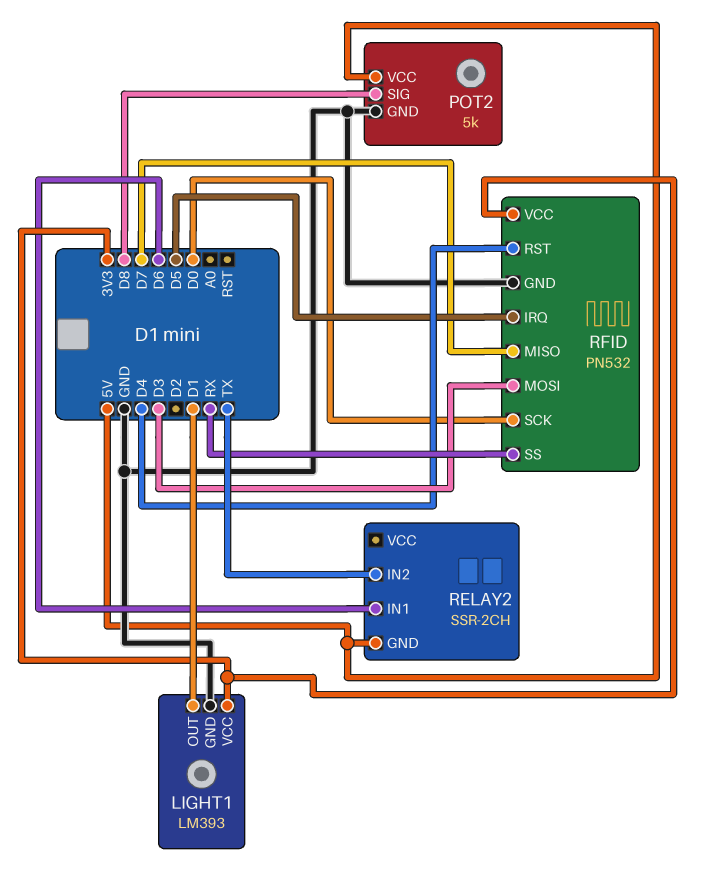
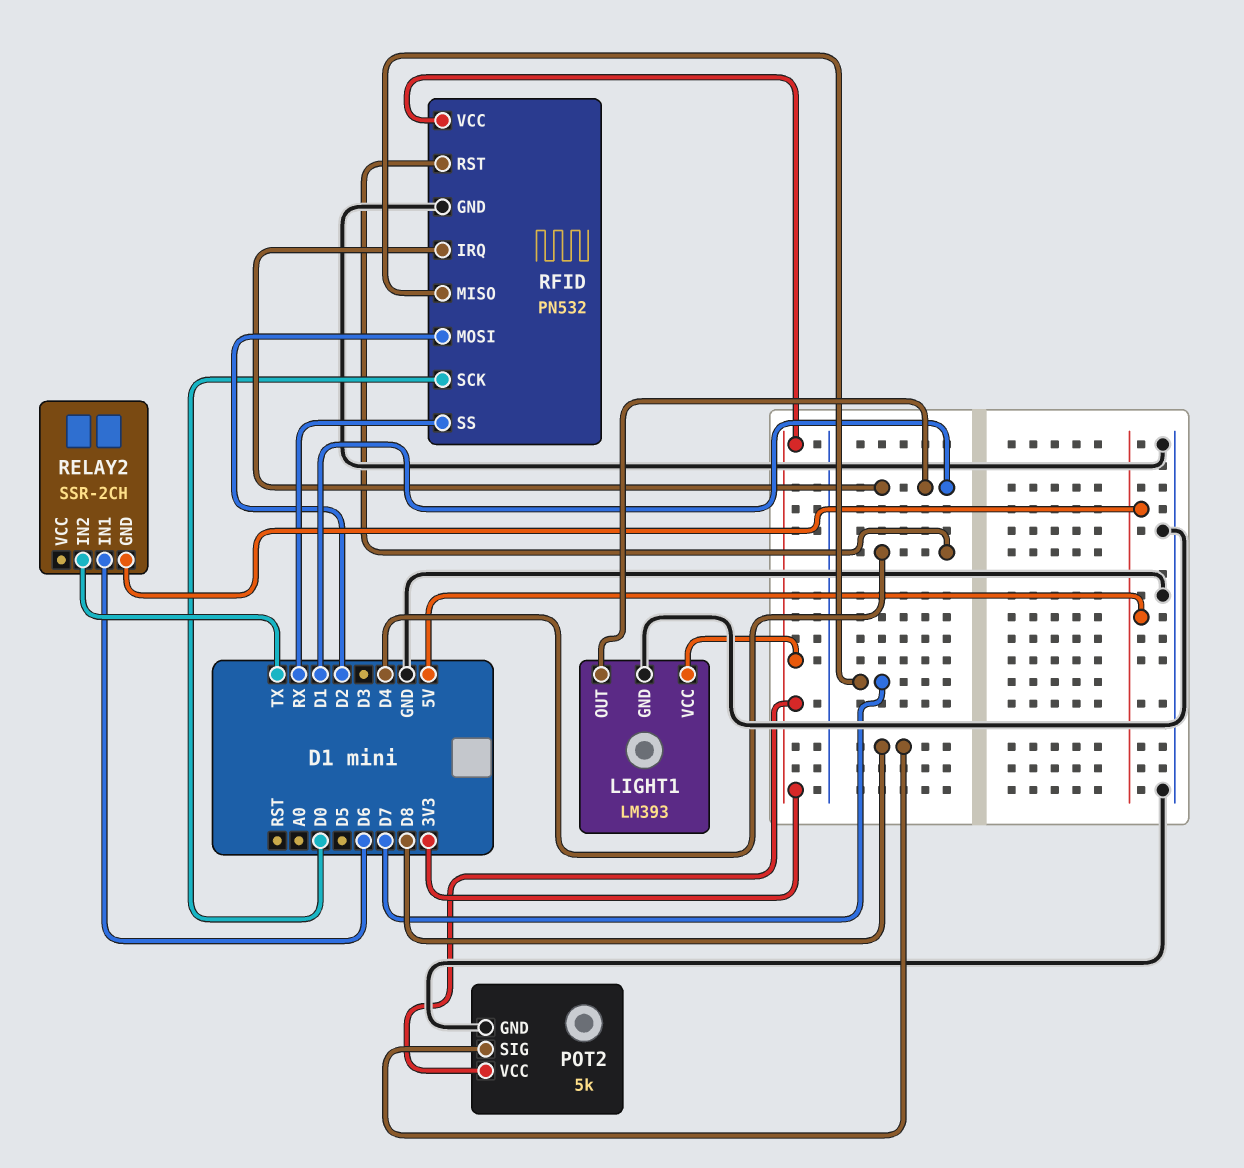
POT2 pin VCC: 5V -> 3V3
RFID pin IRQ: D5 -> D1
RFID pin MOSI: D3 -> D2

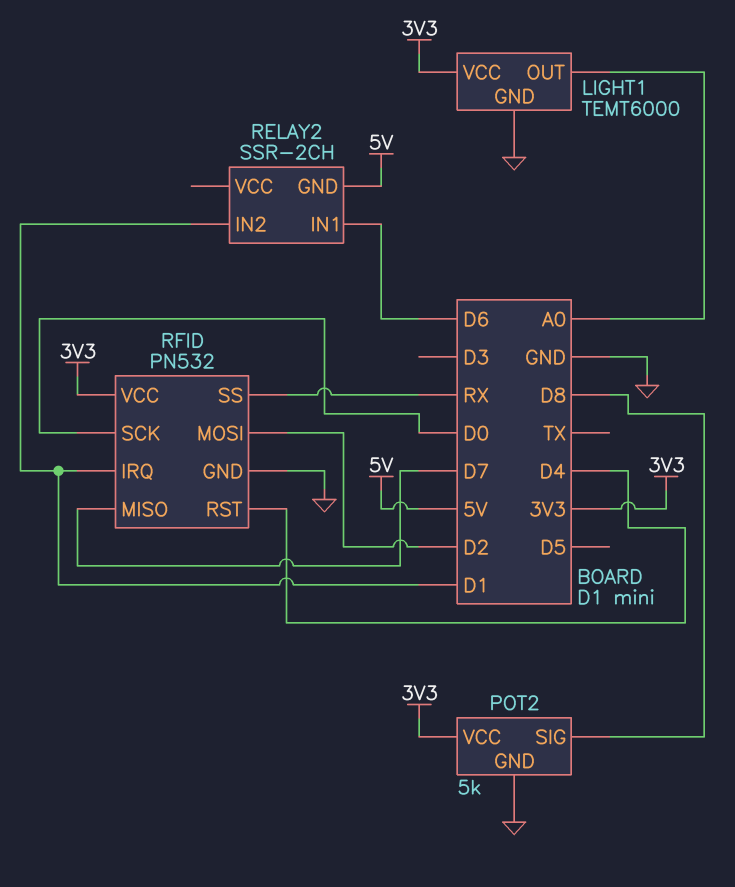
LIGHT1: LM393 -> TEMT6000
LIGHT1 pin OUT: D1 -> A0
RELAY2 pin IN2: TX -> D1

